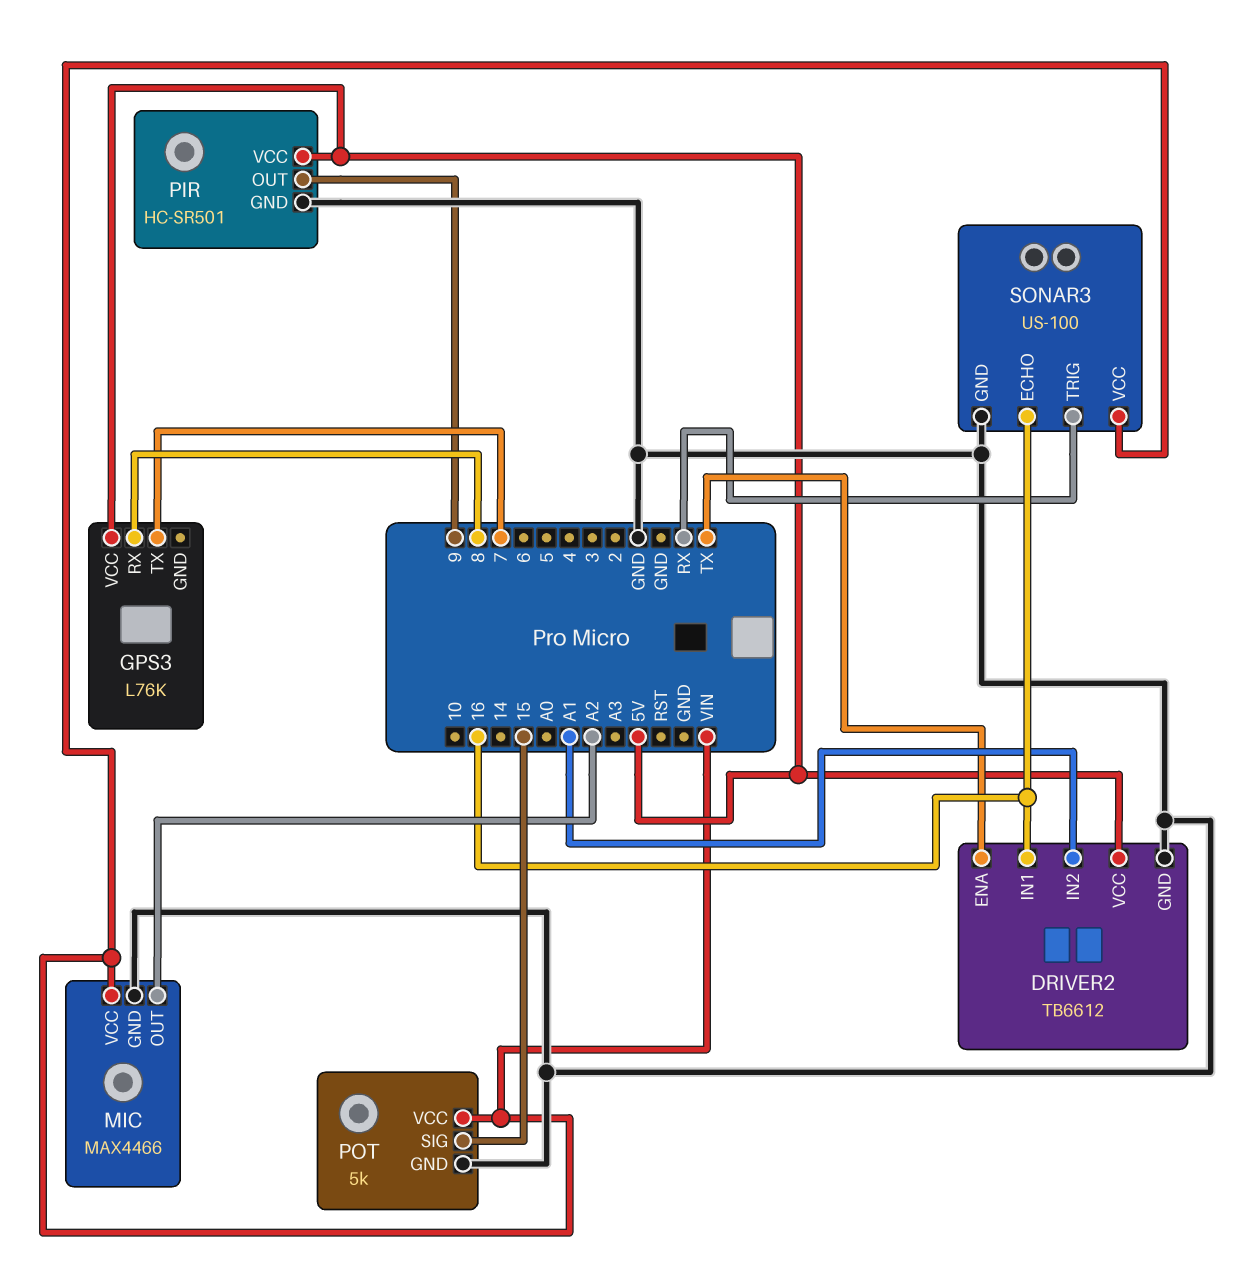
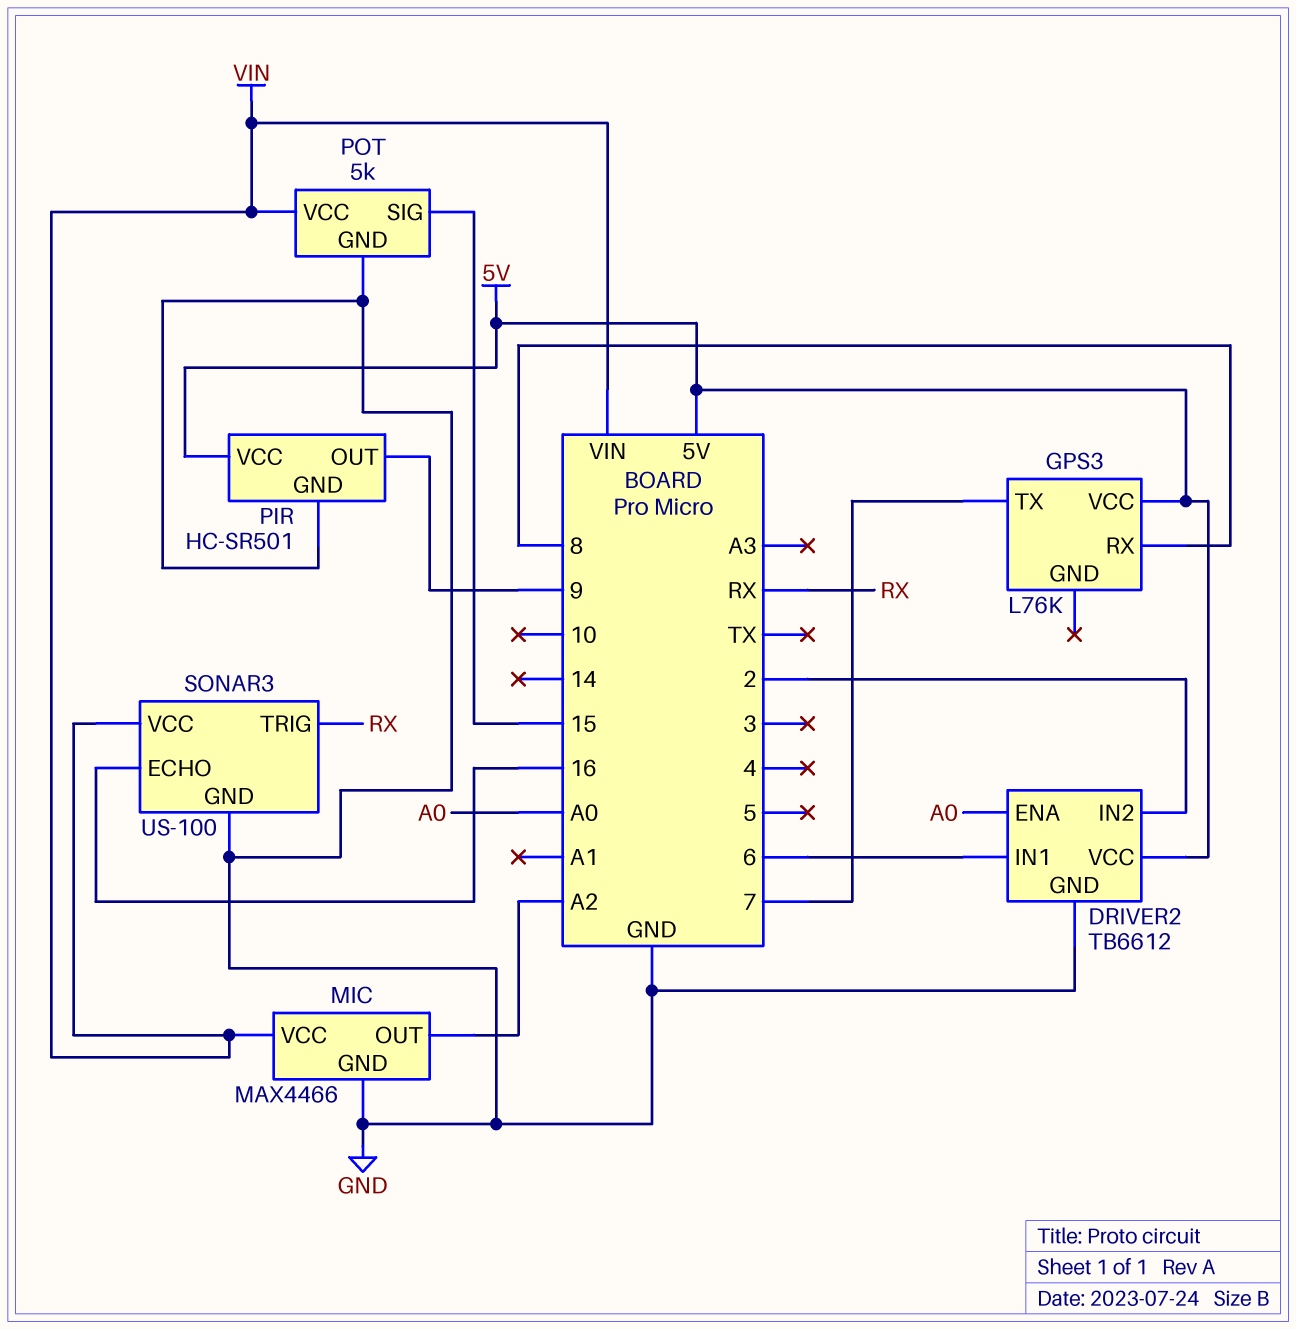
DRIVER2 pin ENA: TX -> A0
DRIVER2 pin IN1: 16 -> 6
DRIVER2 pin IN2: A1 -> 2

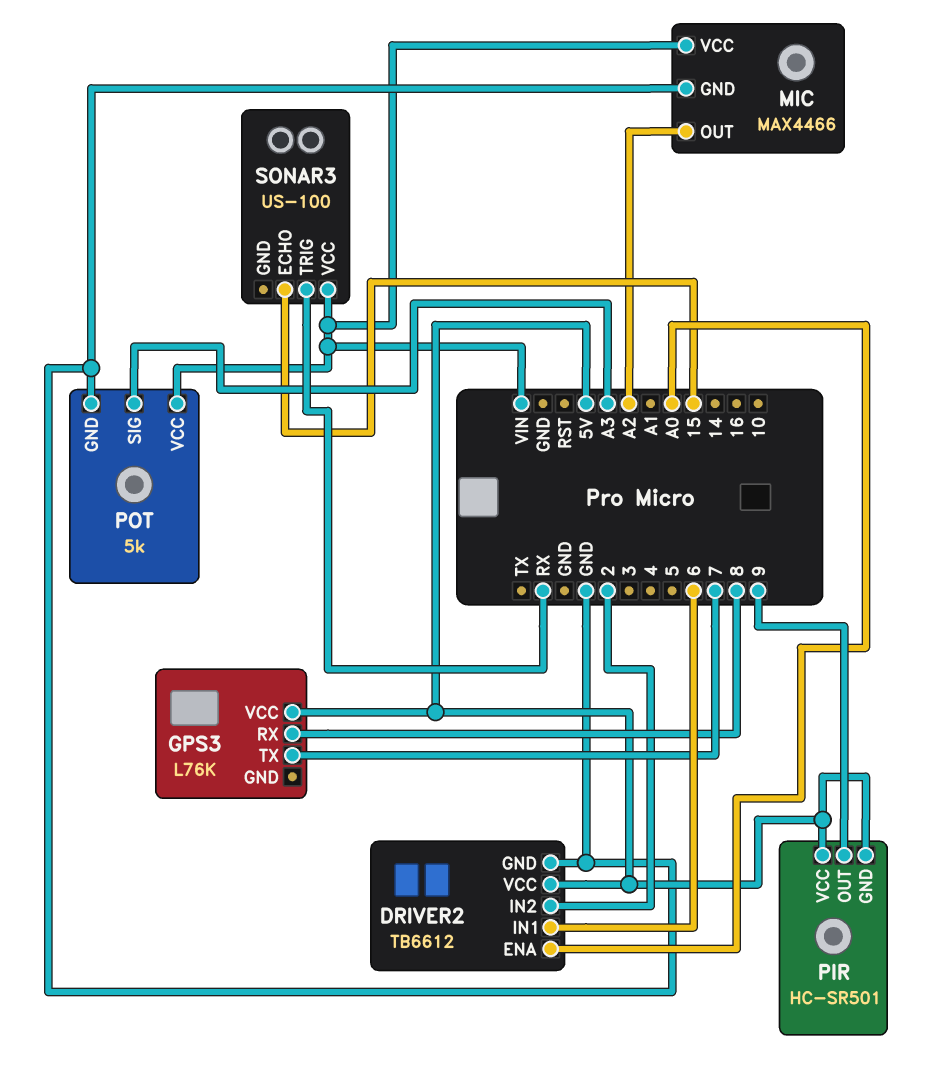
PIR pin GND: GND -> 5V
POT pin SIG: 15 -> A3
SONAR3 pin ECHO: 16 -> 15
SONAR3 pin GND: GND -> none

